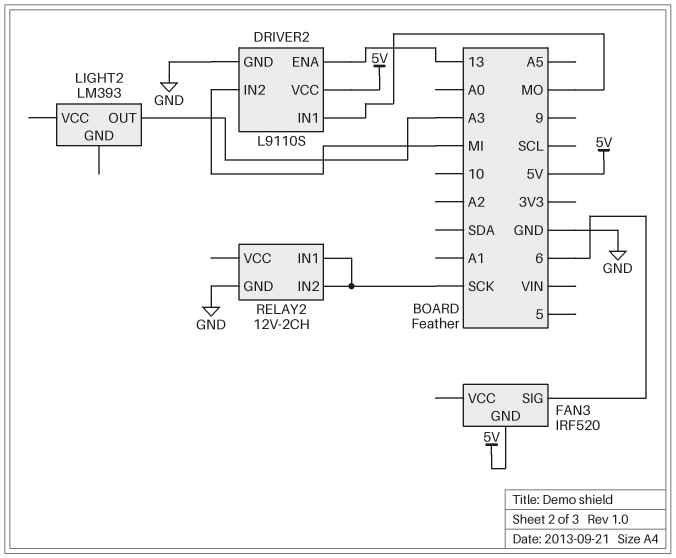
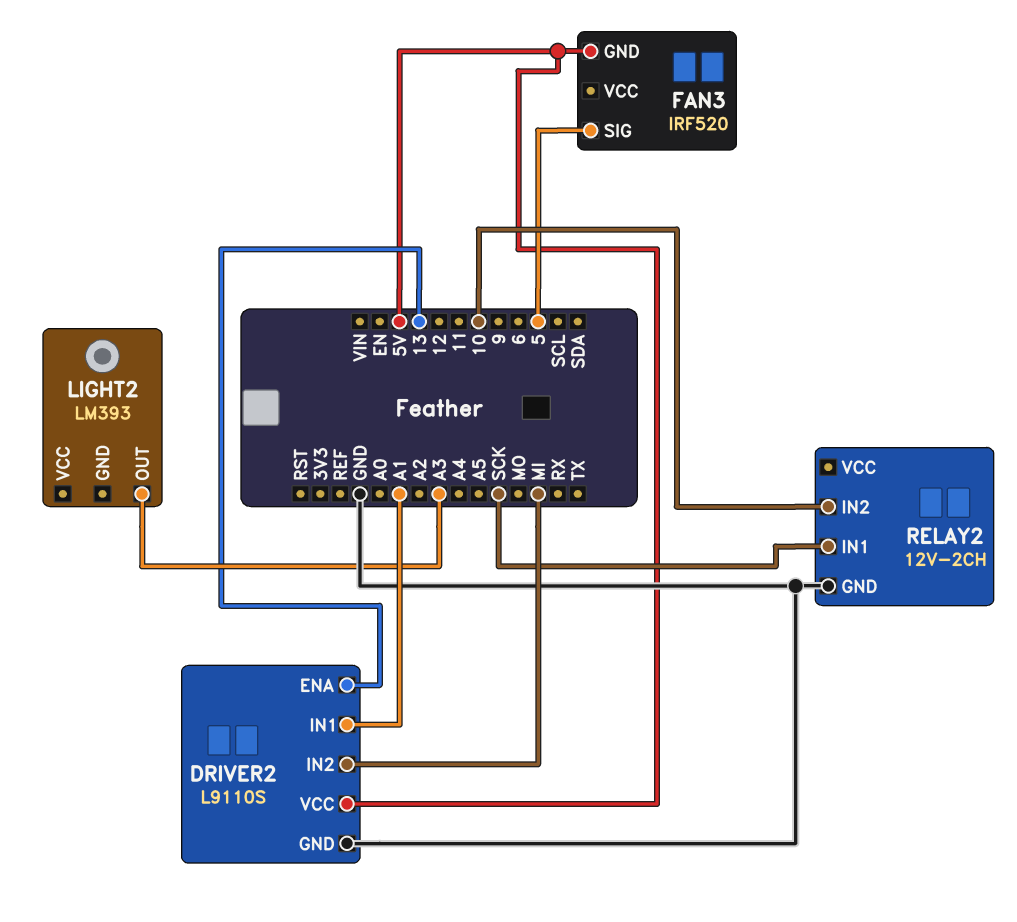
DRIVER2 pin IN1: MO -> A1
FAN3 pin SIG: 6 -> 5
RELAY2 pin IN2: SCK -> 10

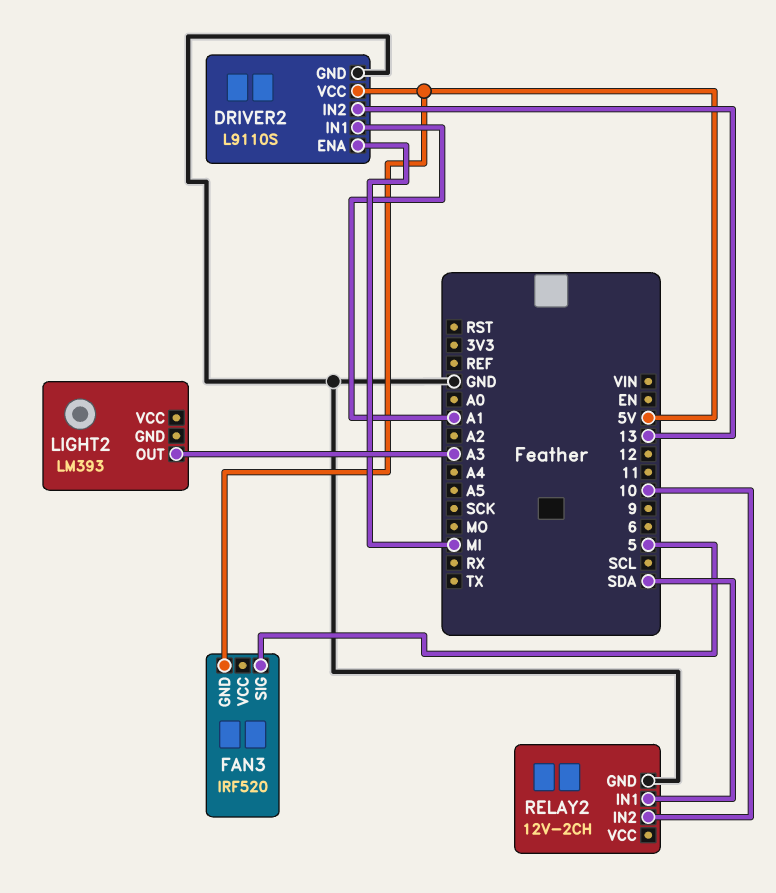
DRIVER2 pin ENA: 13 -> MI
DRIVER2 pin IN2: MI -> 13
RELAY2 pin IN1: SCK -> SDA

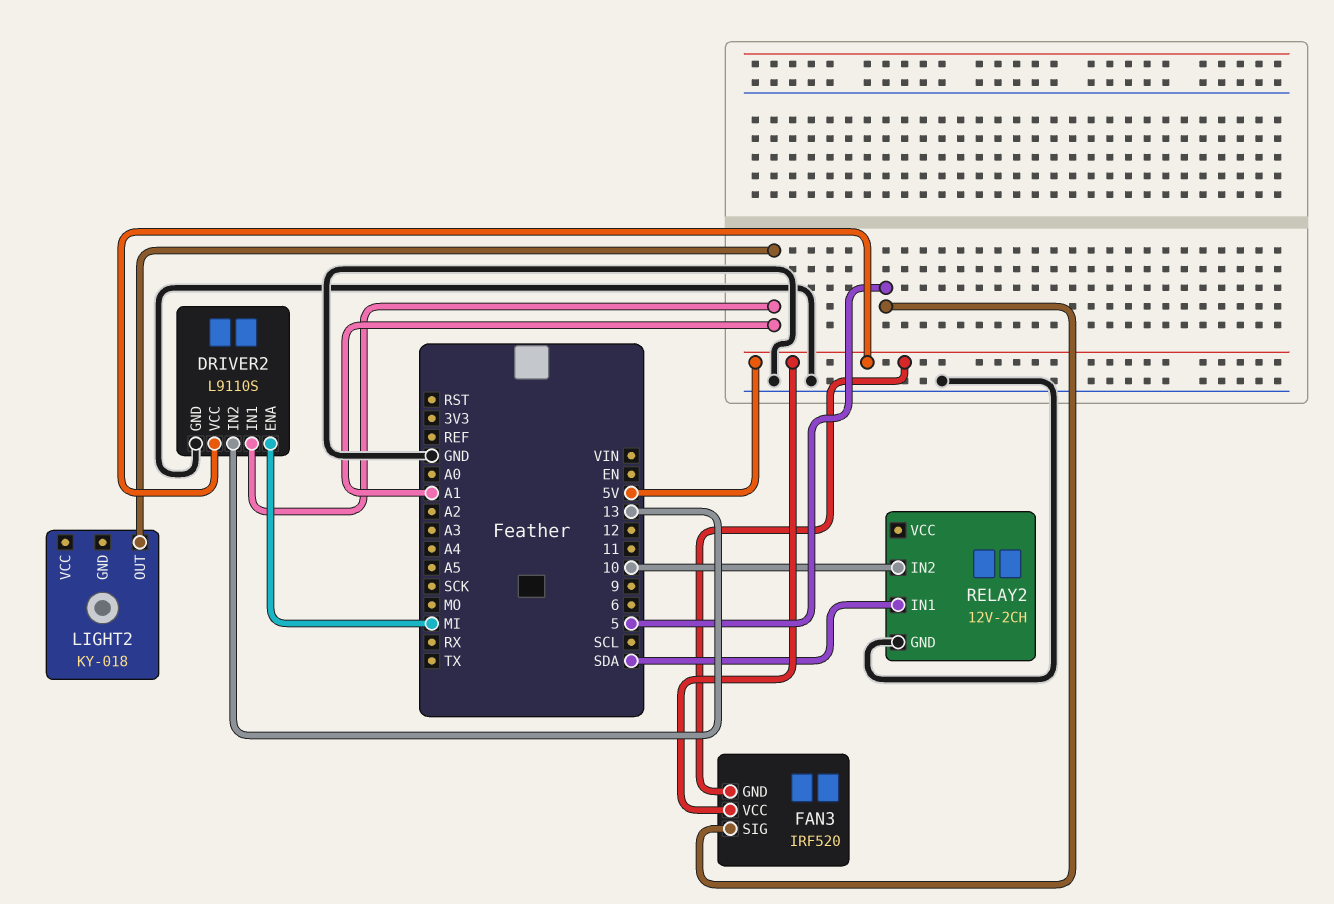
FAN3 pin VCC: none -> 5V
LIGHT2: LM393 -> KY-018
LIGHT2 pin OUT: A3 -> A1

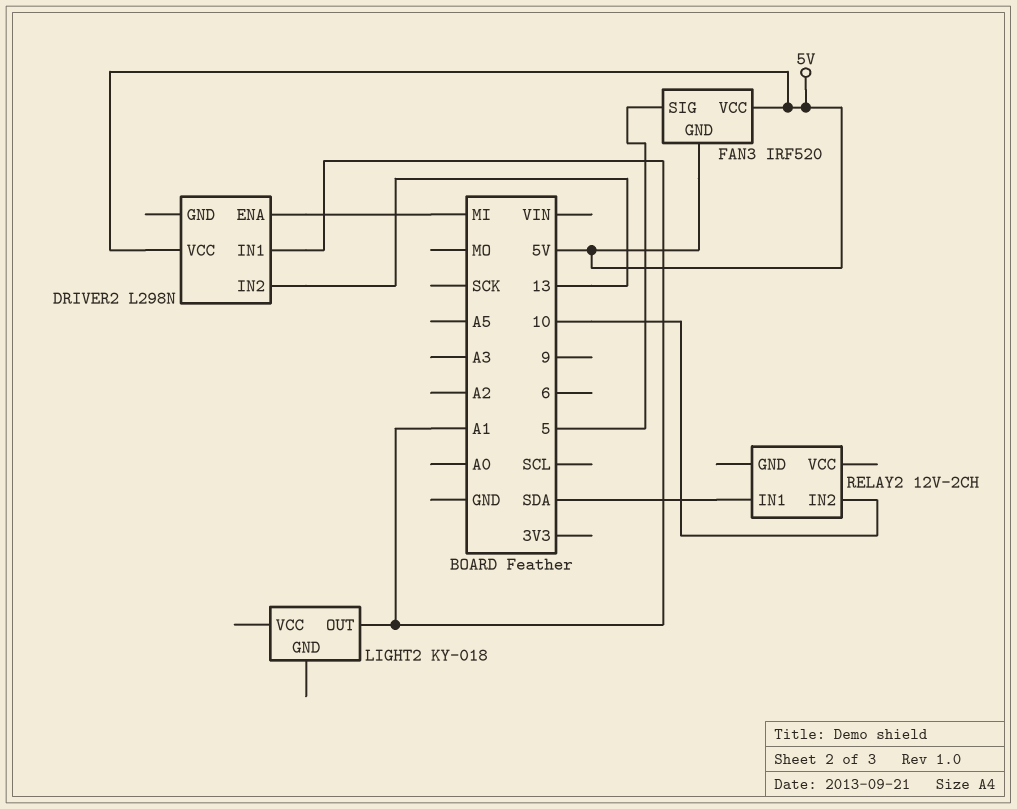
DRIVER2: L9110S -> L298N
DRIVER2 pin GND: GND -> none
RELAY2 pin GND: GND -> none

